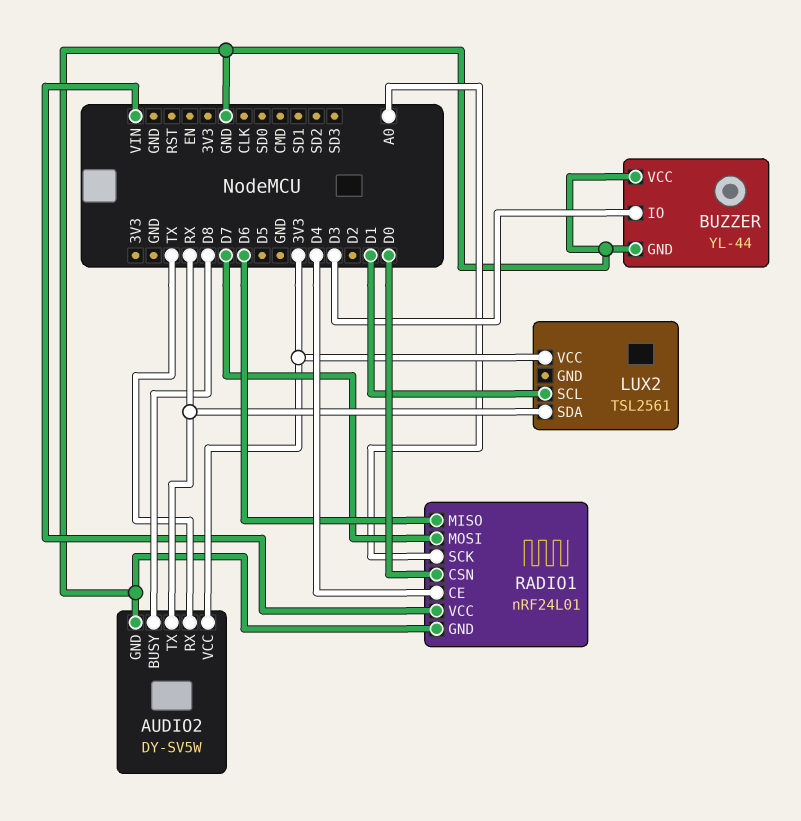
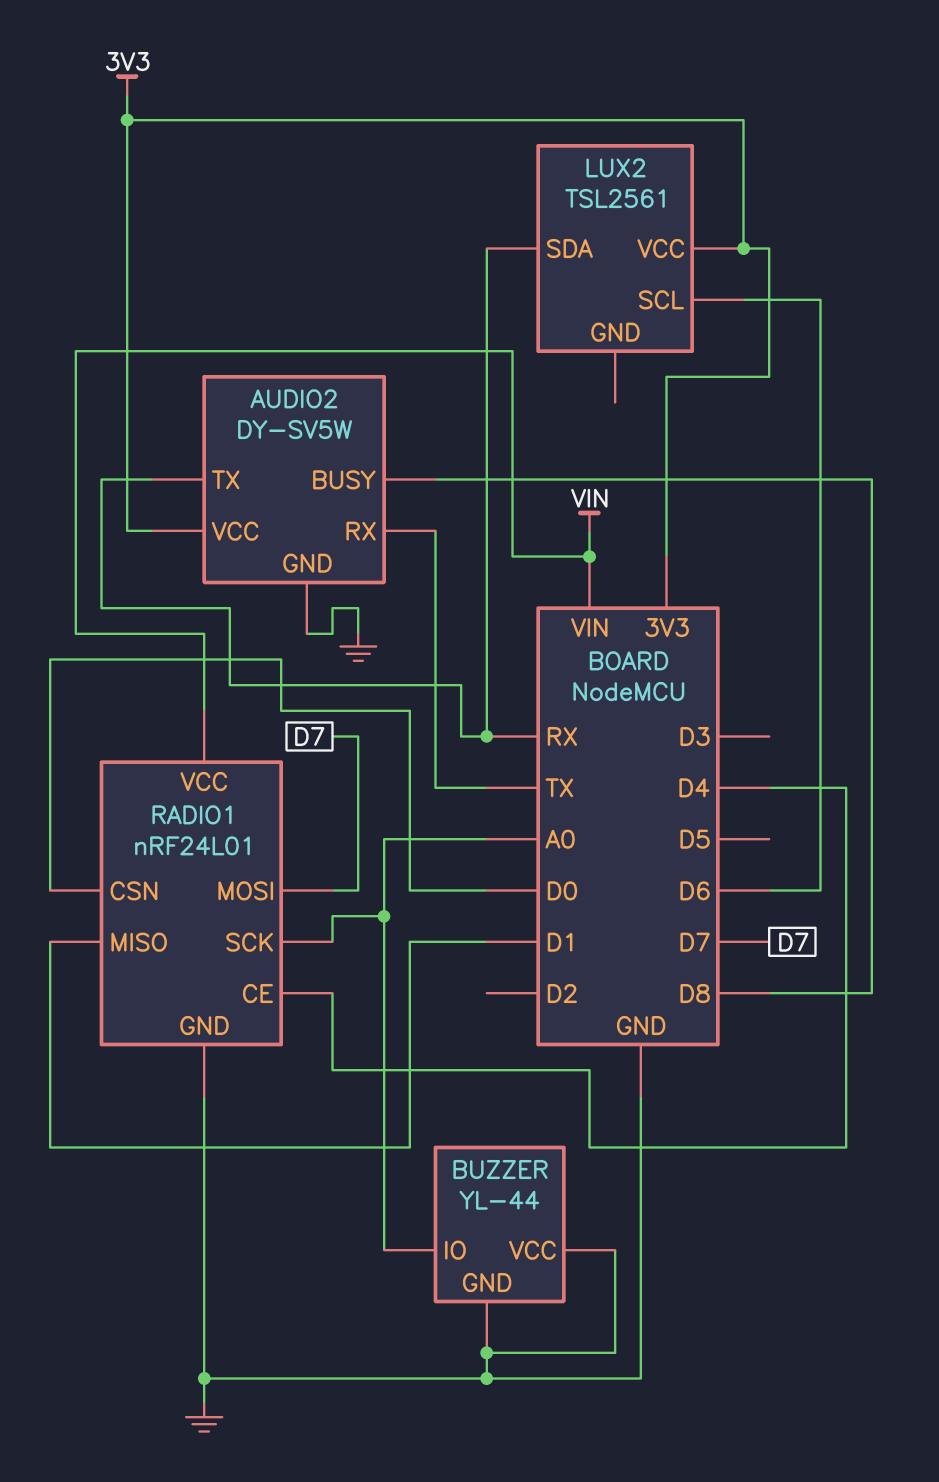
BUZZER pin IO: D3 -> A0
LUX2 pin SCL: D1 -> D6
RADIO1 pin MISO: D6 -> D1

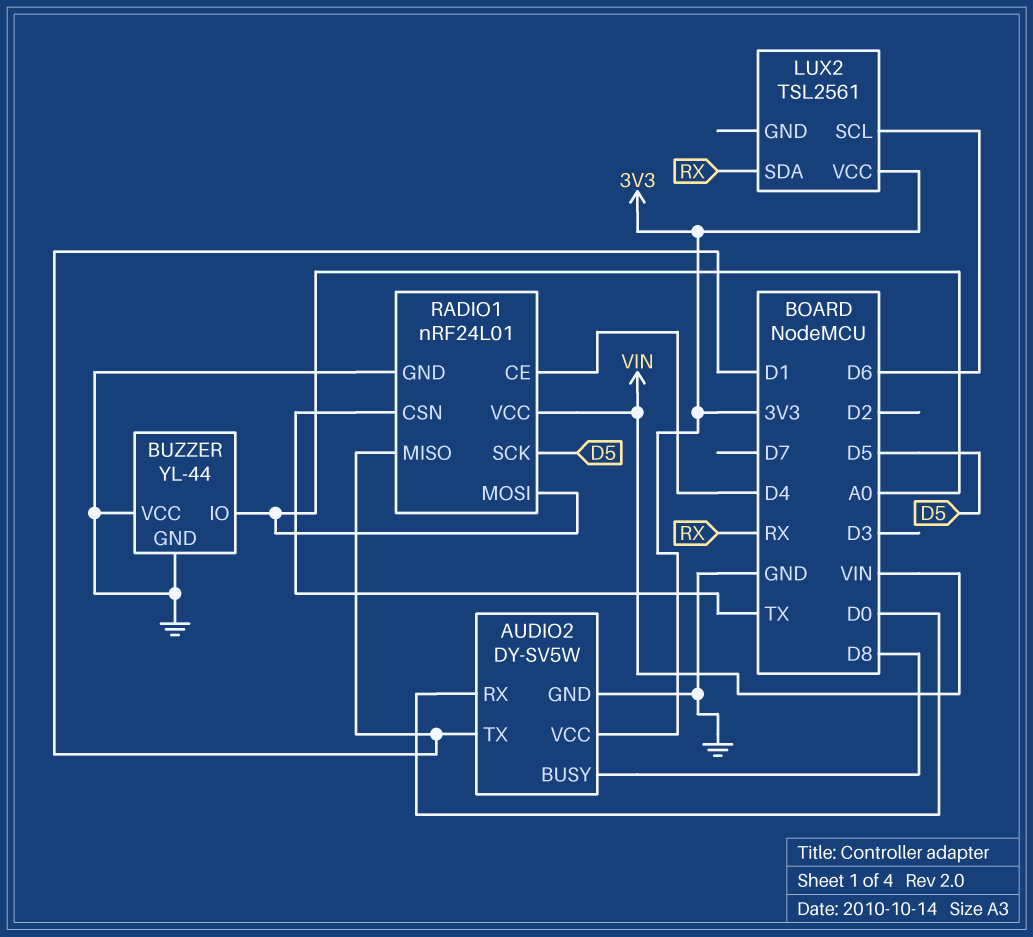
AUDIO2 pin RX: TX -> D0
AUDIO2 pin TX: RX -> D1
RADIO1 pin CSN: D0 -> TX
RADIO1 pin MOSI: D7 -> A0
RADIO1 pin SCK: A0 -> D5

